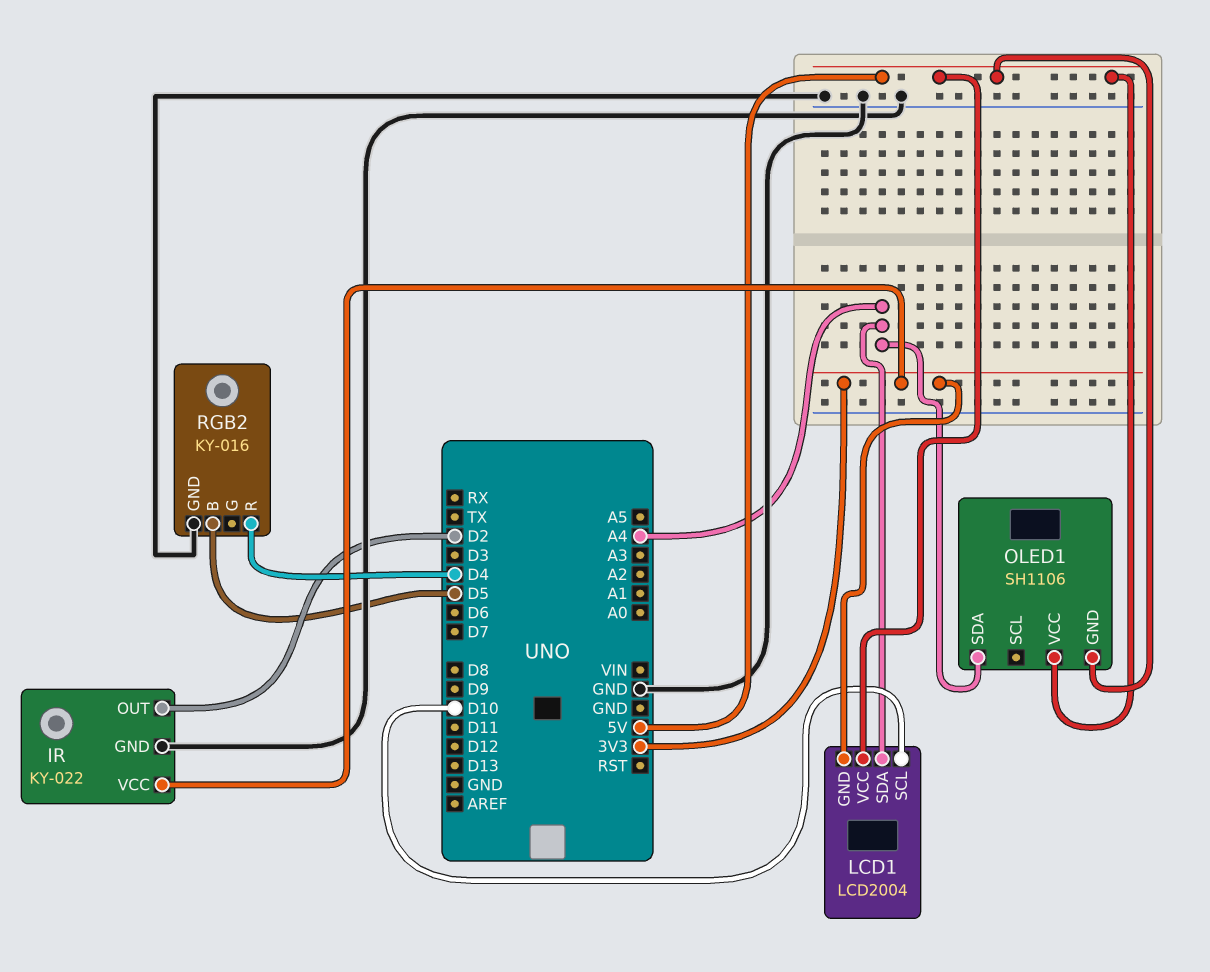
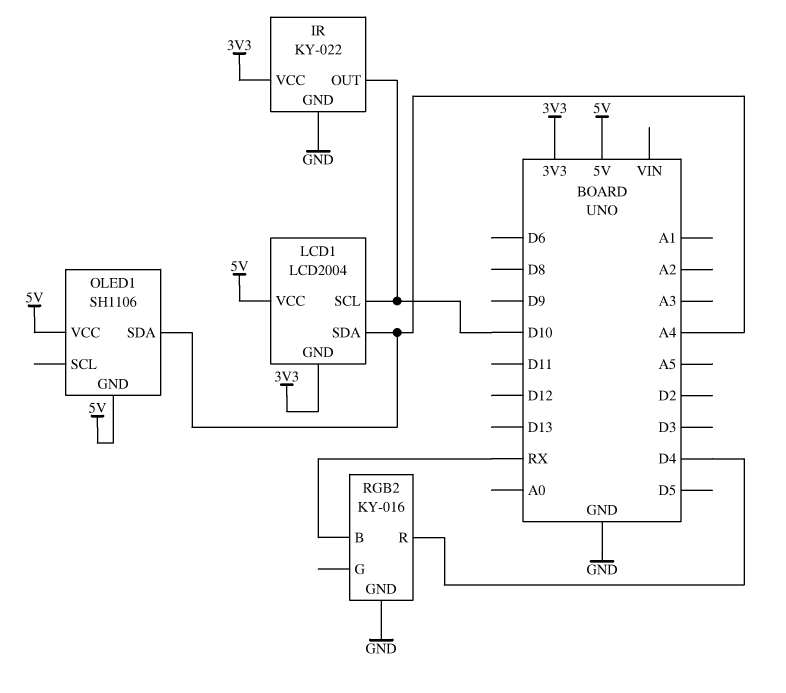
IR pin OUT: D2 -> D10
RGB2 pin B: D5 -> RX

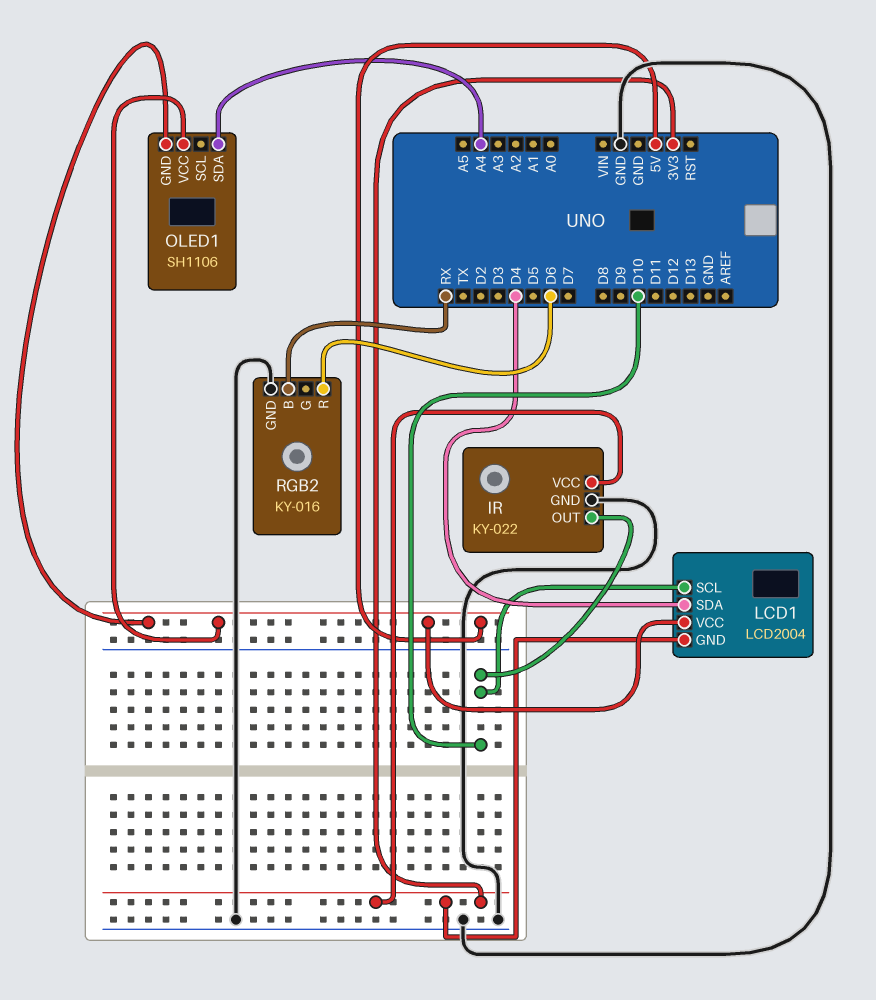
LCD1 pin SDA: A4 -> D4
RGB2 pin R: D4 -> D6

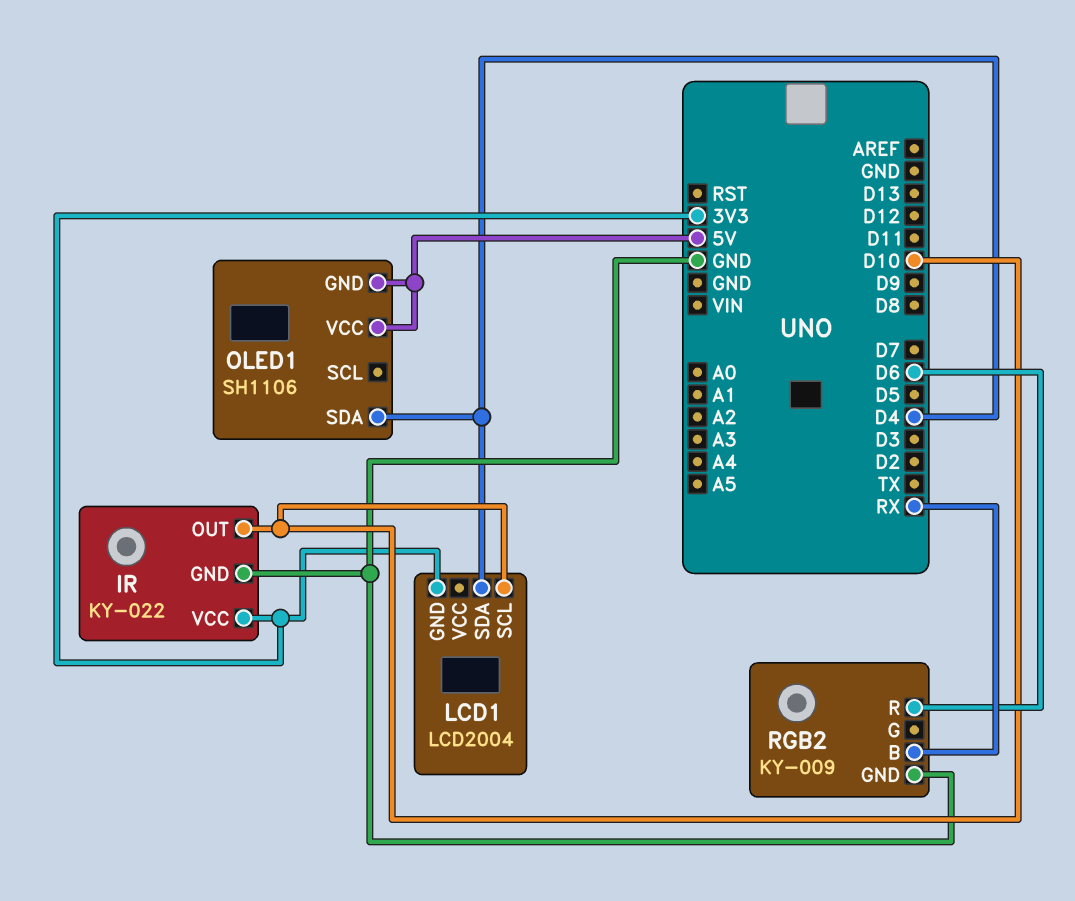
LCD1 pin VCC: 5V -> none
OLED1 pin SDA: A4 -> D4
RGB2: KY-016 -> KY-009

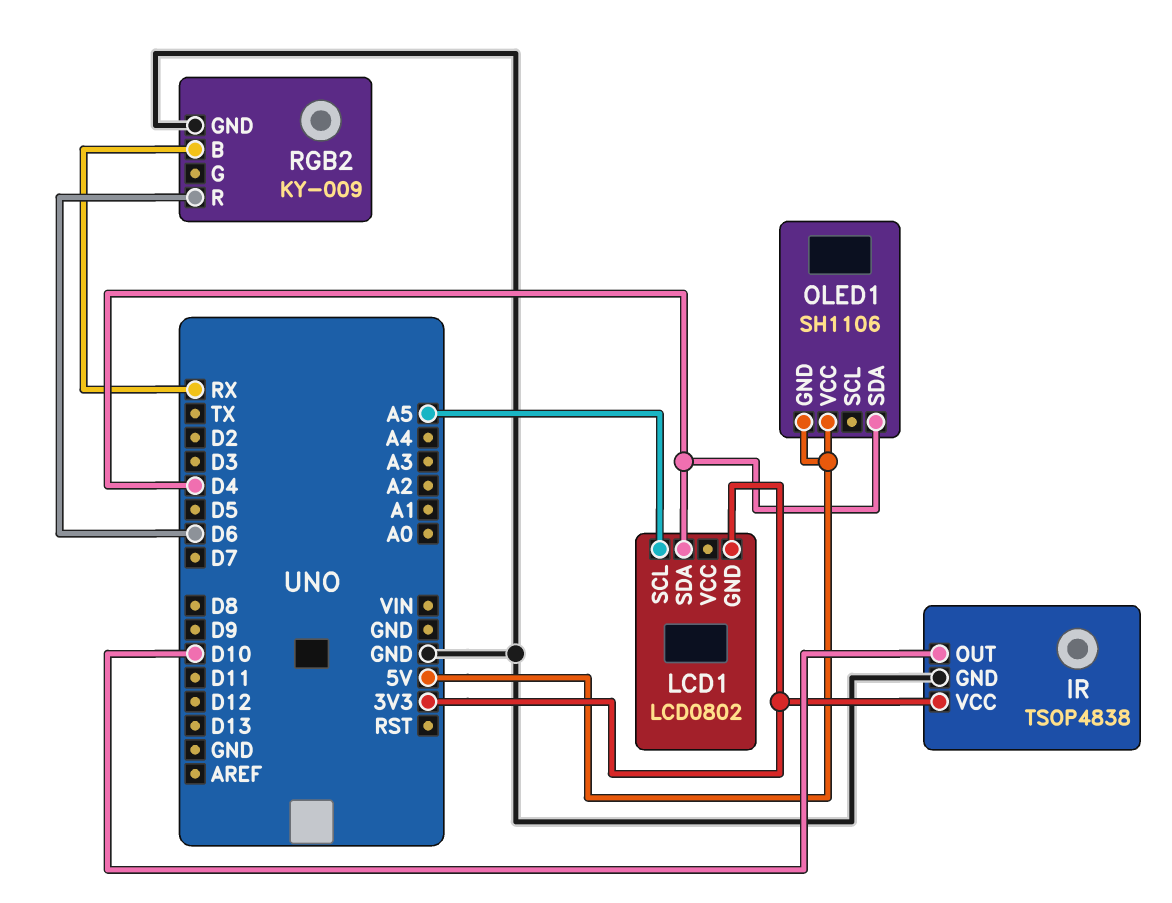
IR: KY-022 -> TSOP4838
LCD1: LCD2004 -> LCD0802
LCD1 pin SCL: D10 -> A5

